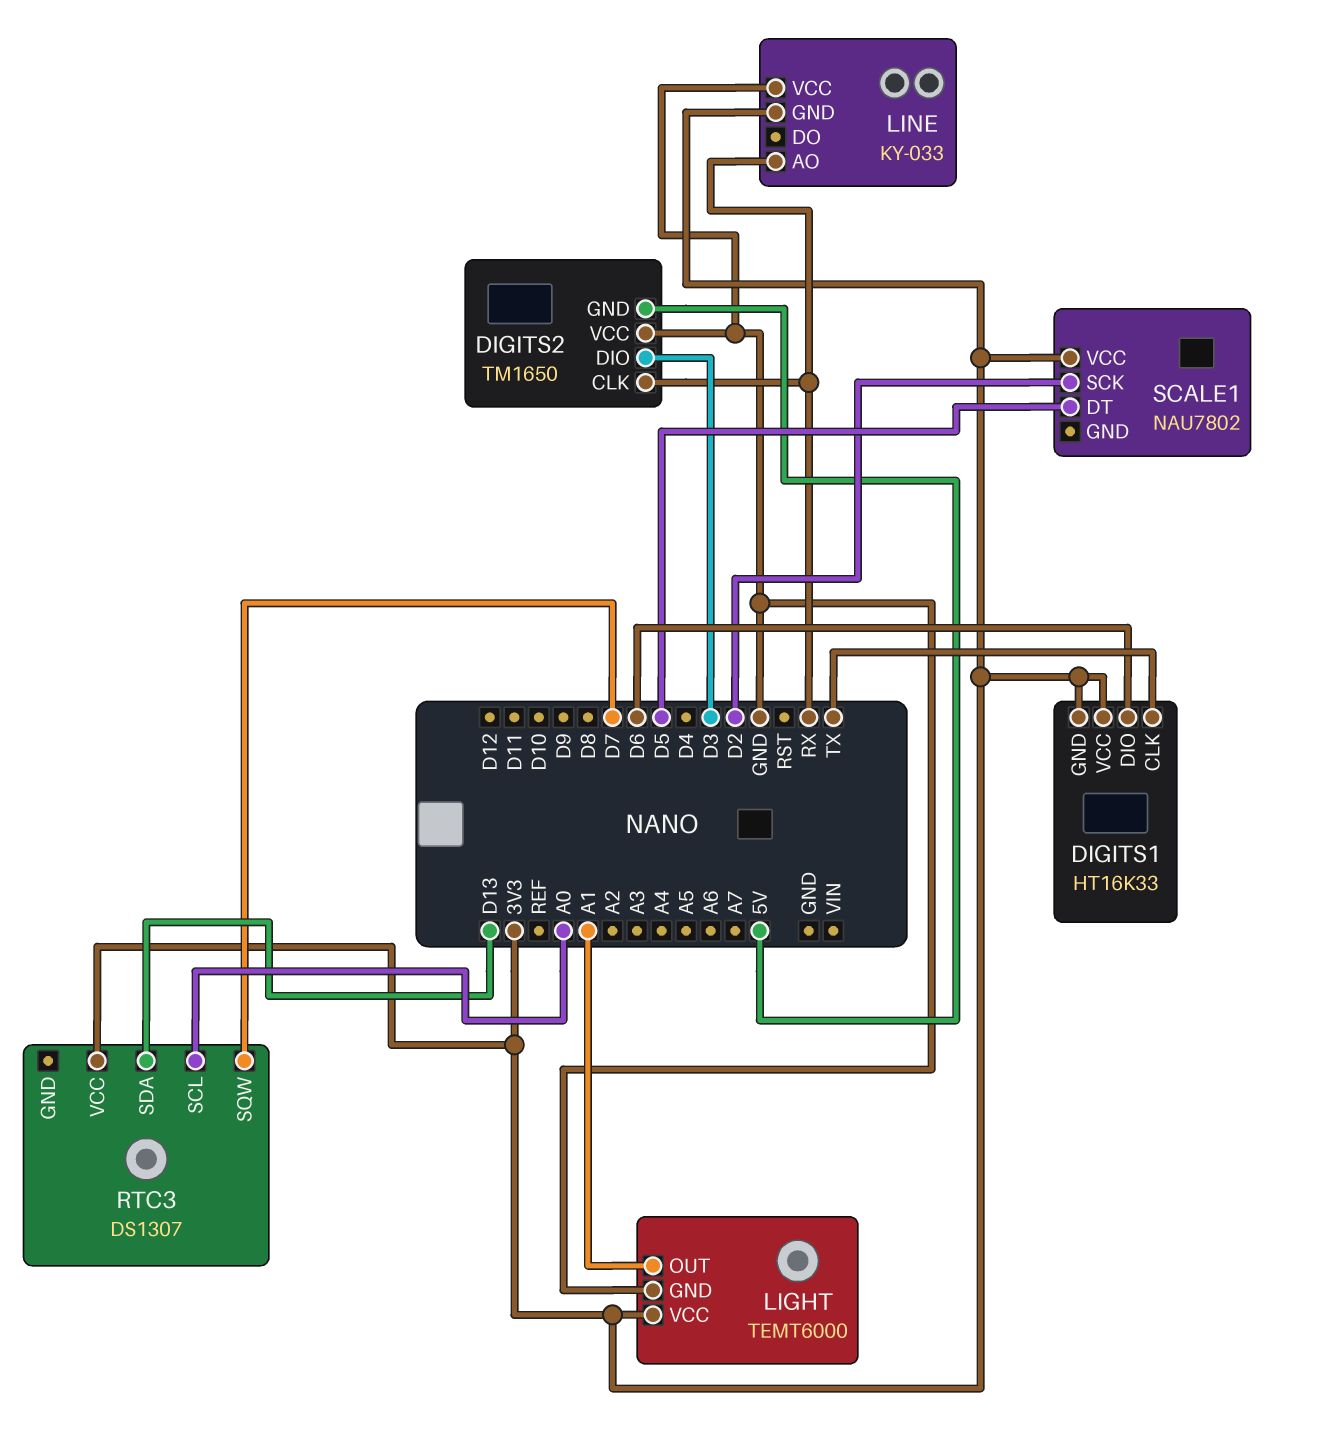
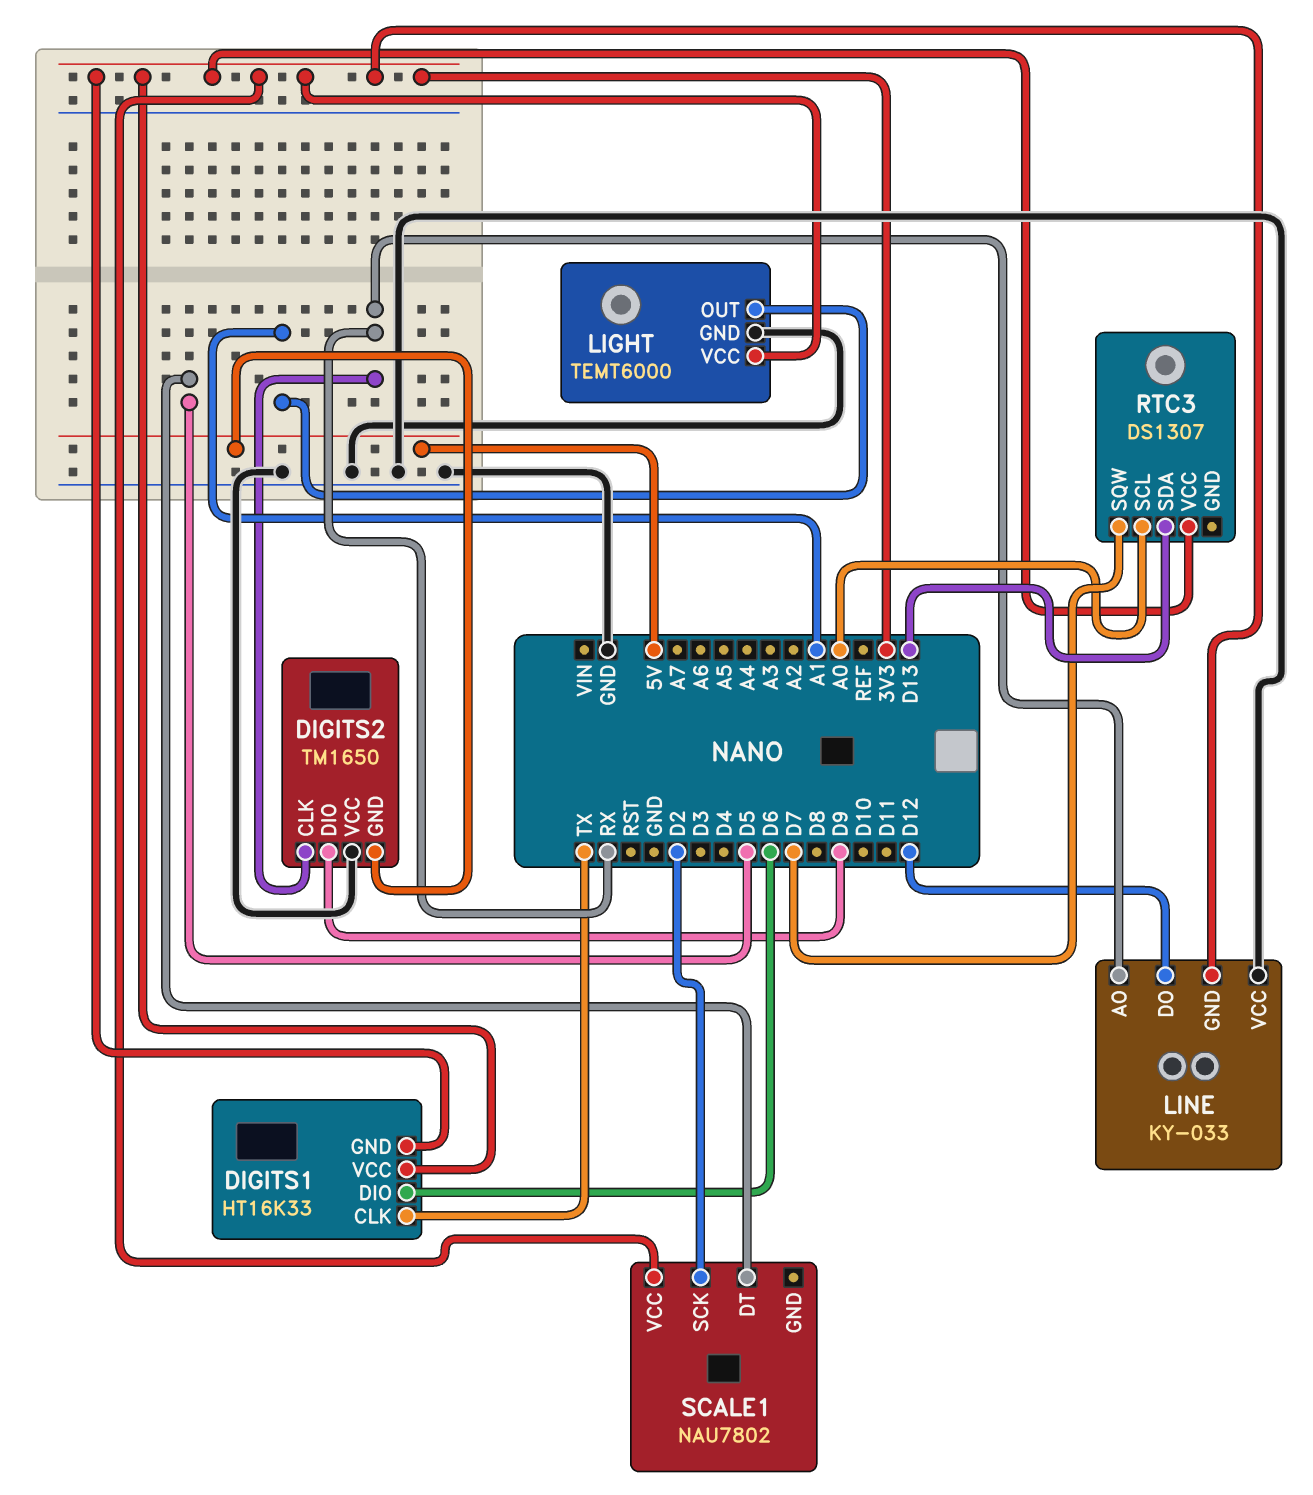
DIGITS2 pin DIO: D3 -> D9
LINE pin DO: none -> D12

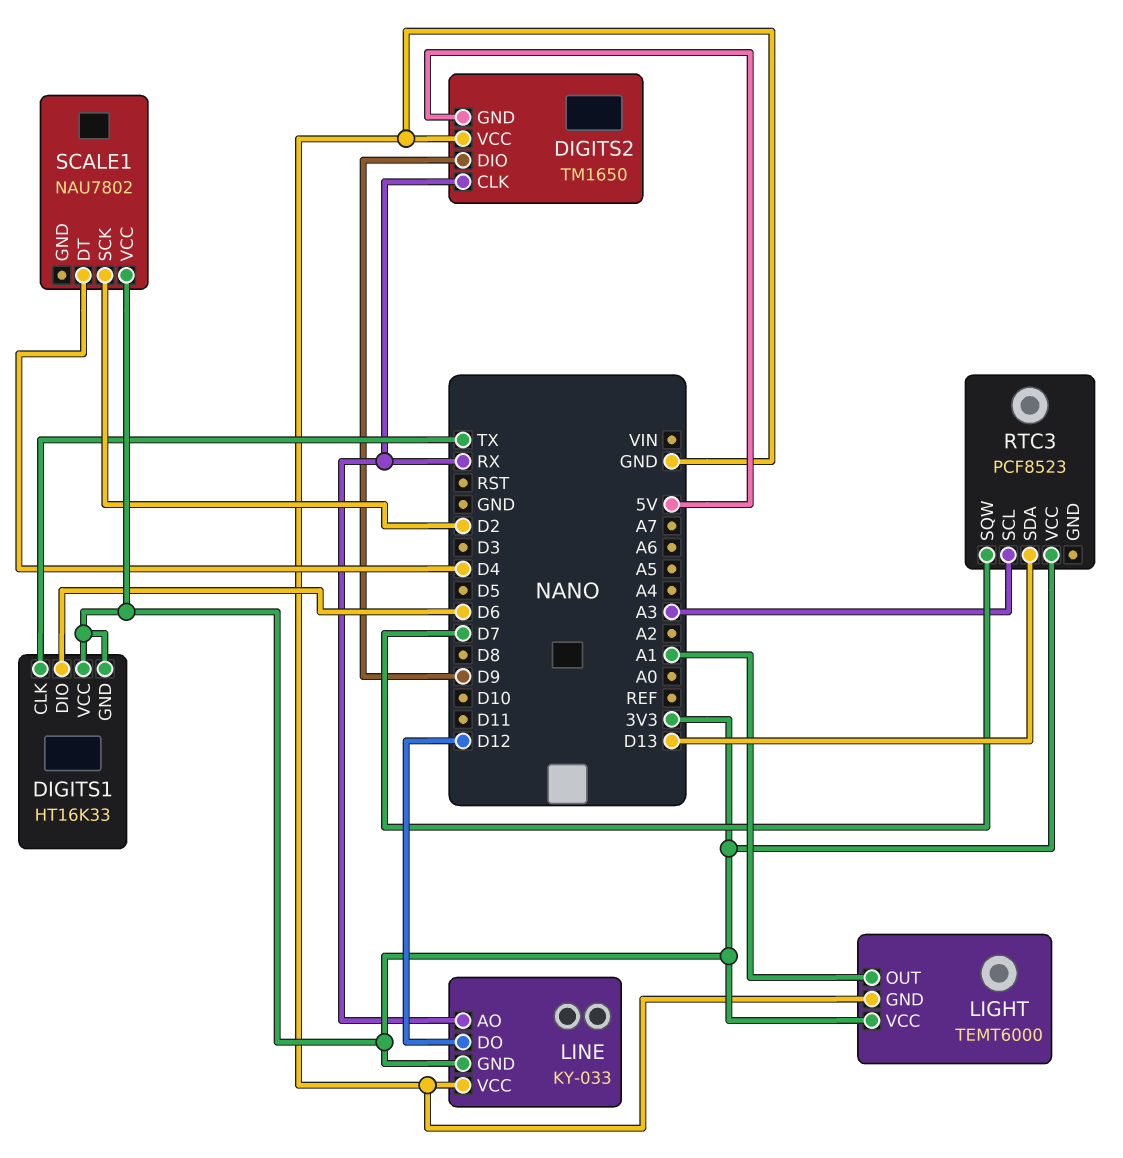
RTC3: DS1307 -> PCF8523
RTC3 pin SCL: A0 -> A3
SCALE1 pin DT: D5 -> D4

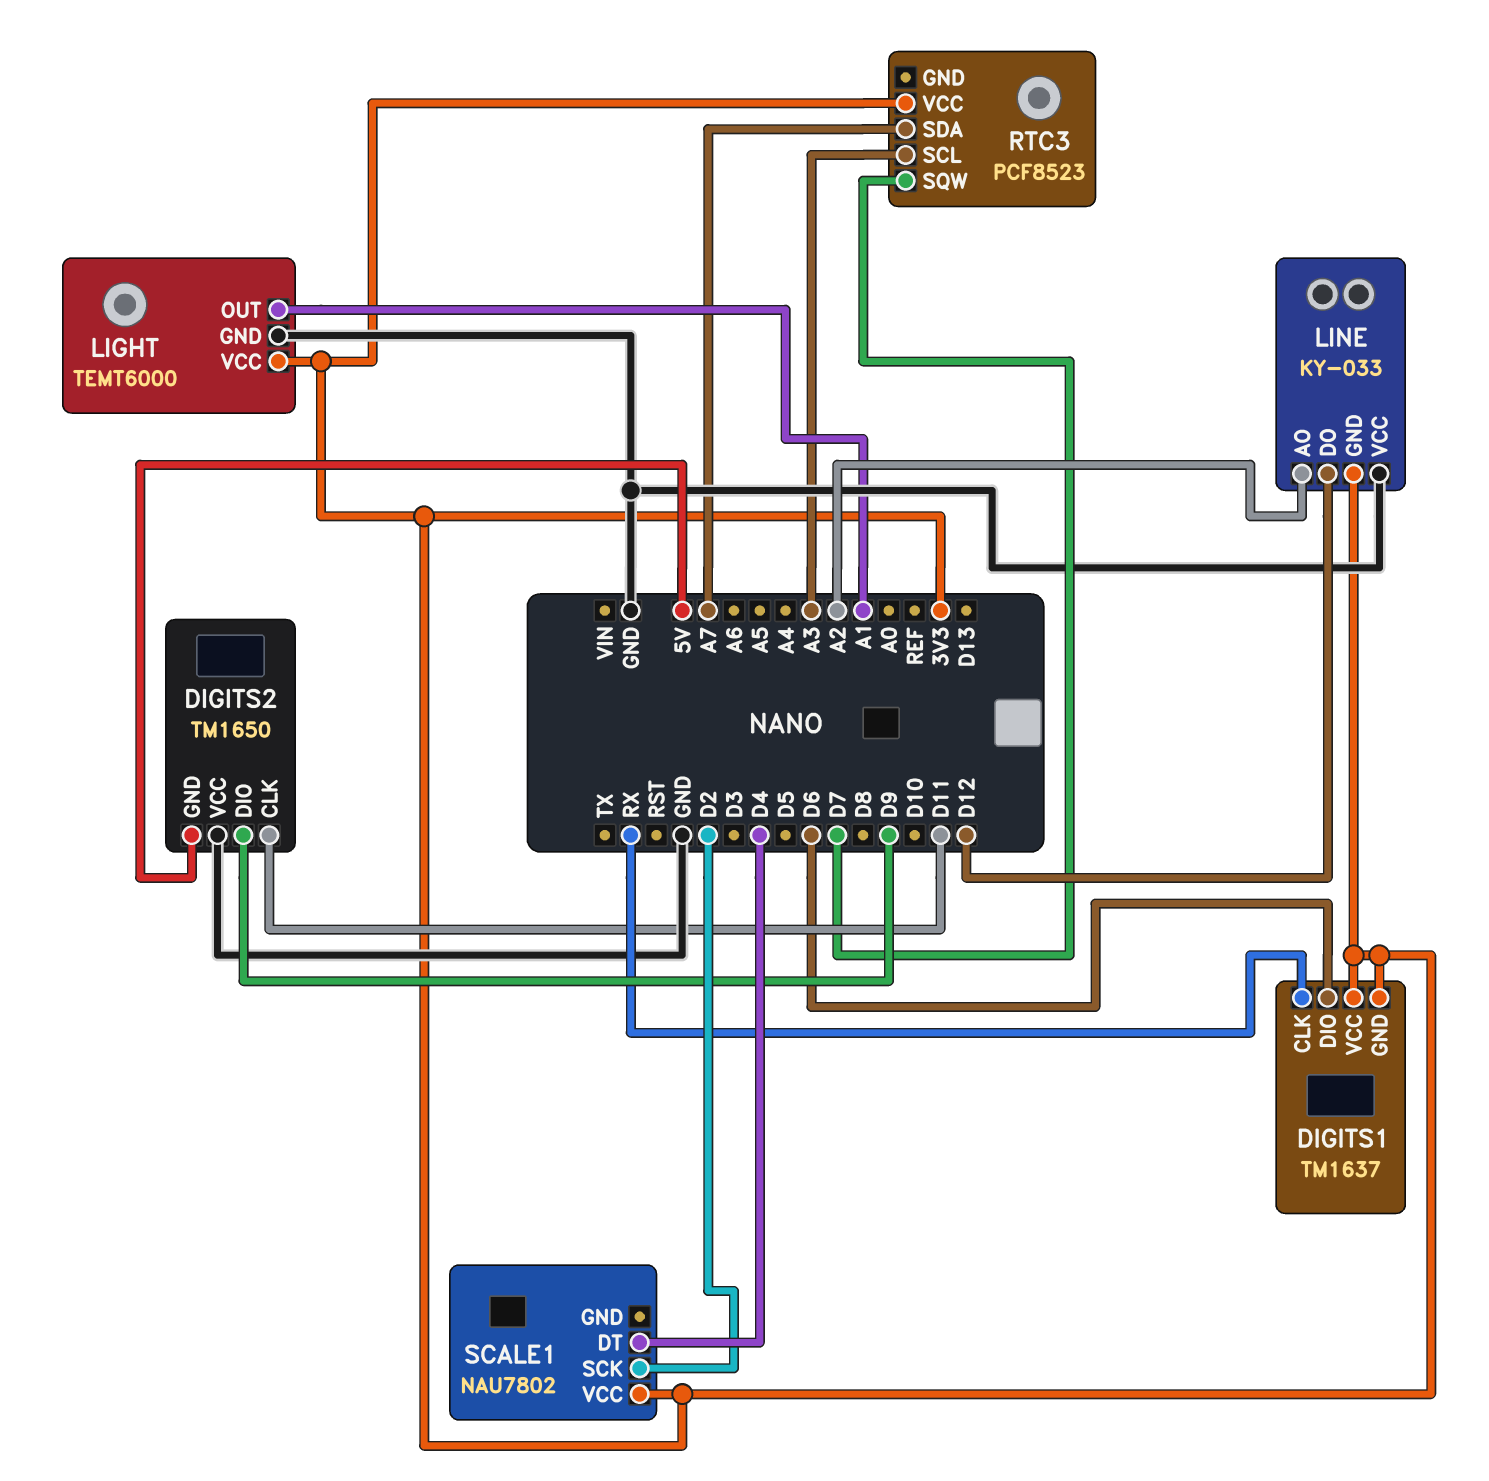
DIGITS1: HT16K33 -> TM1637
DIGITS1 pin CLK: TX -> RX
DIGITS2 pin CLK: RX -> D11
LINE pin AO: RX -> A2
RTC3 pin SDA: D13 -> A7

